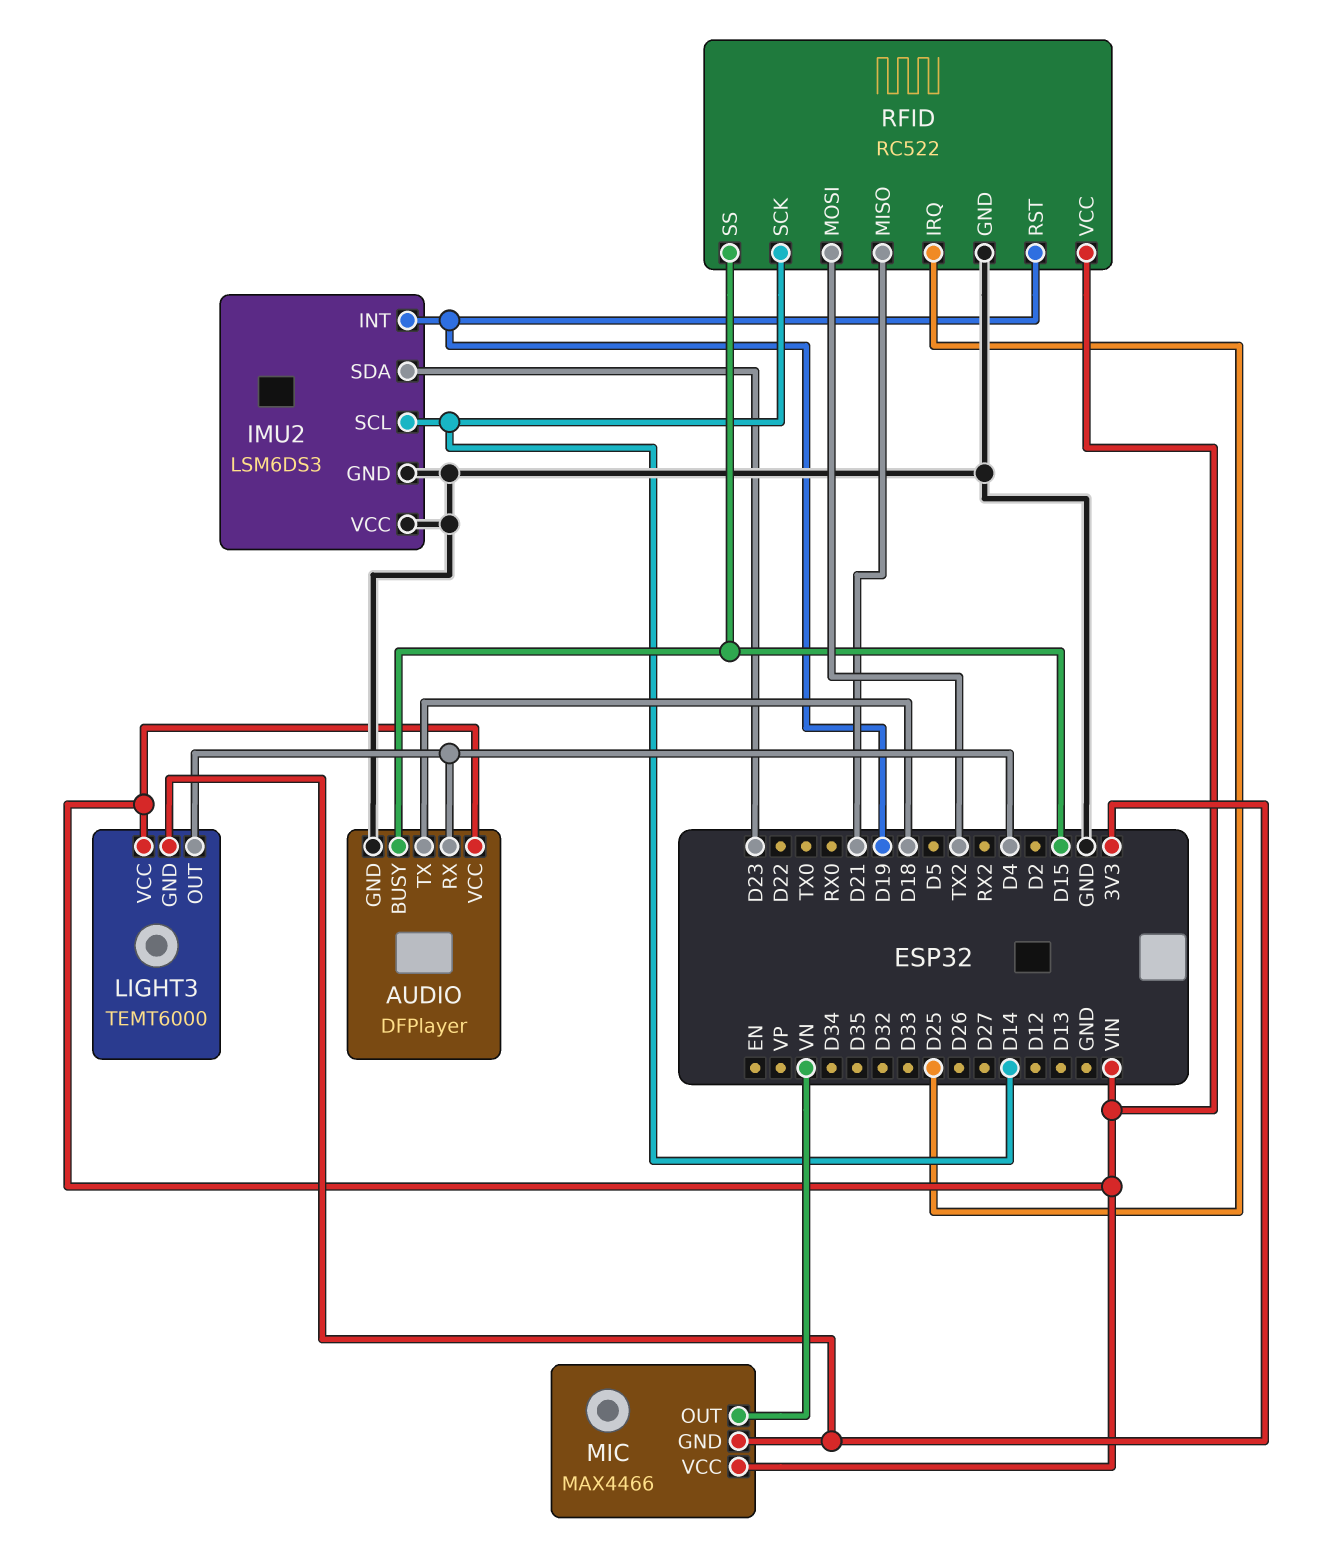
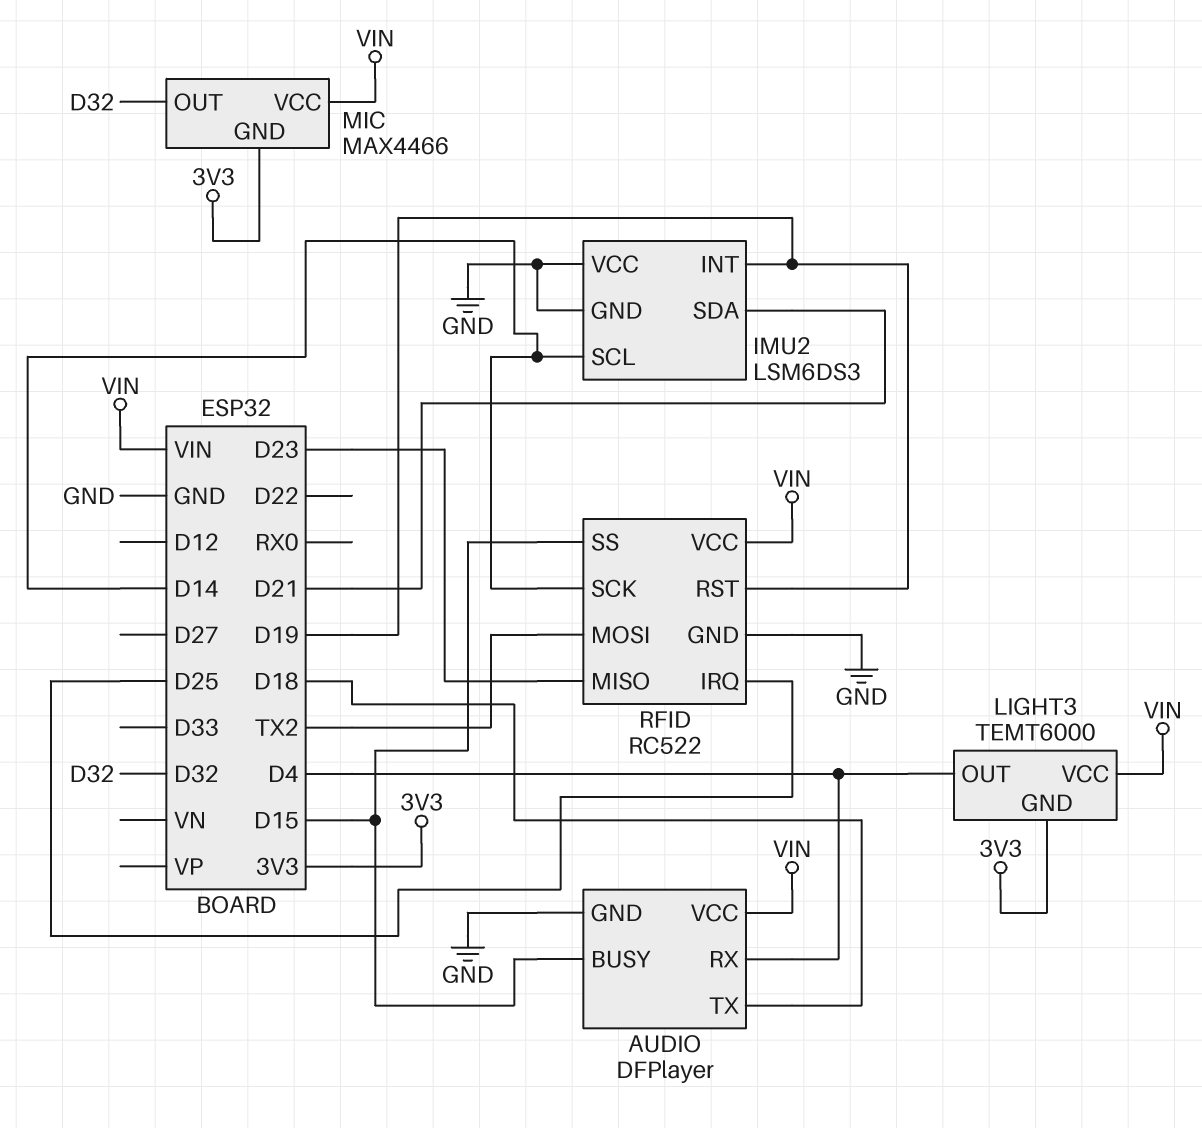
IMU2 pin SDA: D23 -> D21
MIC pin OUT: VN -> D32
RFID pin MISO: D21 -> D23

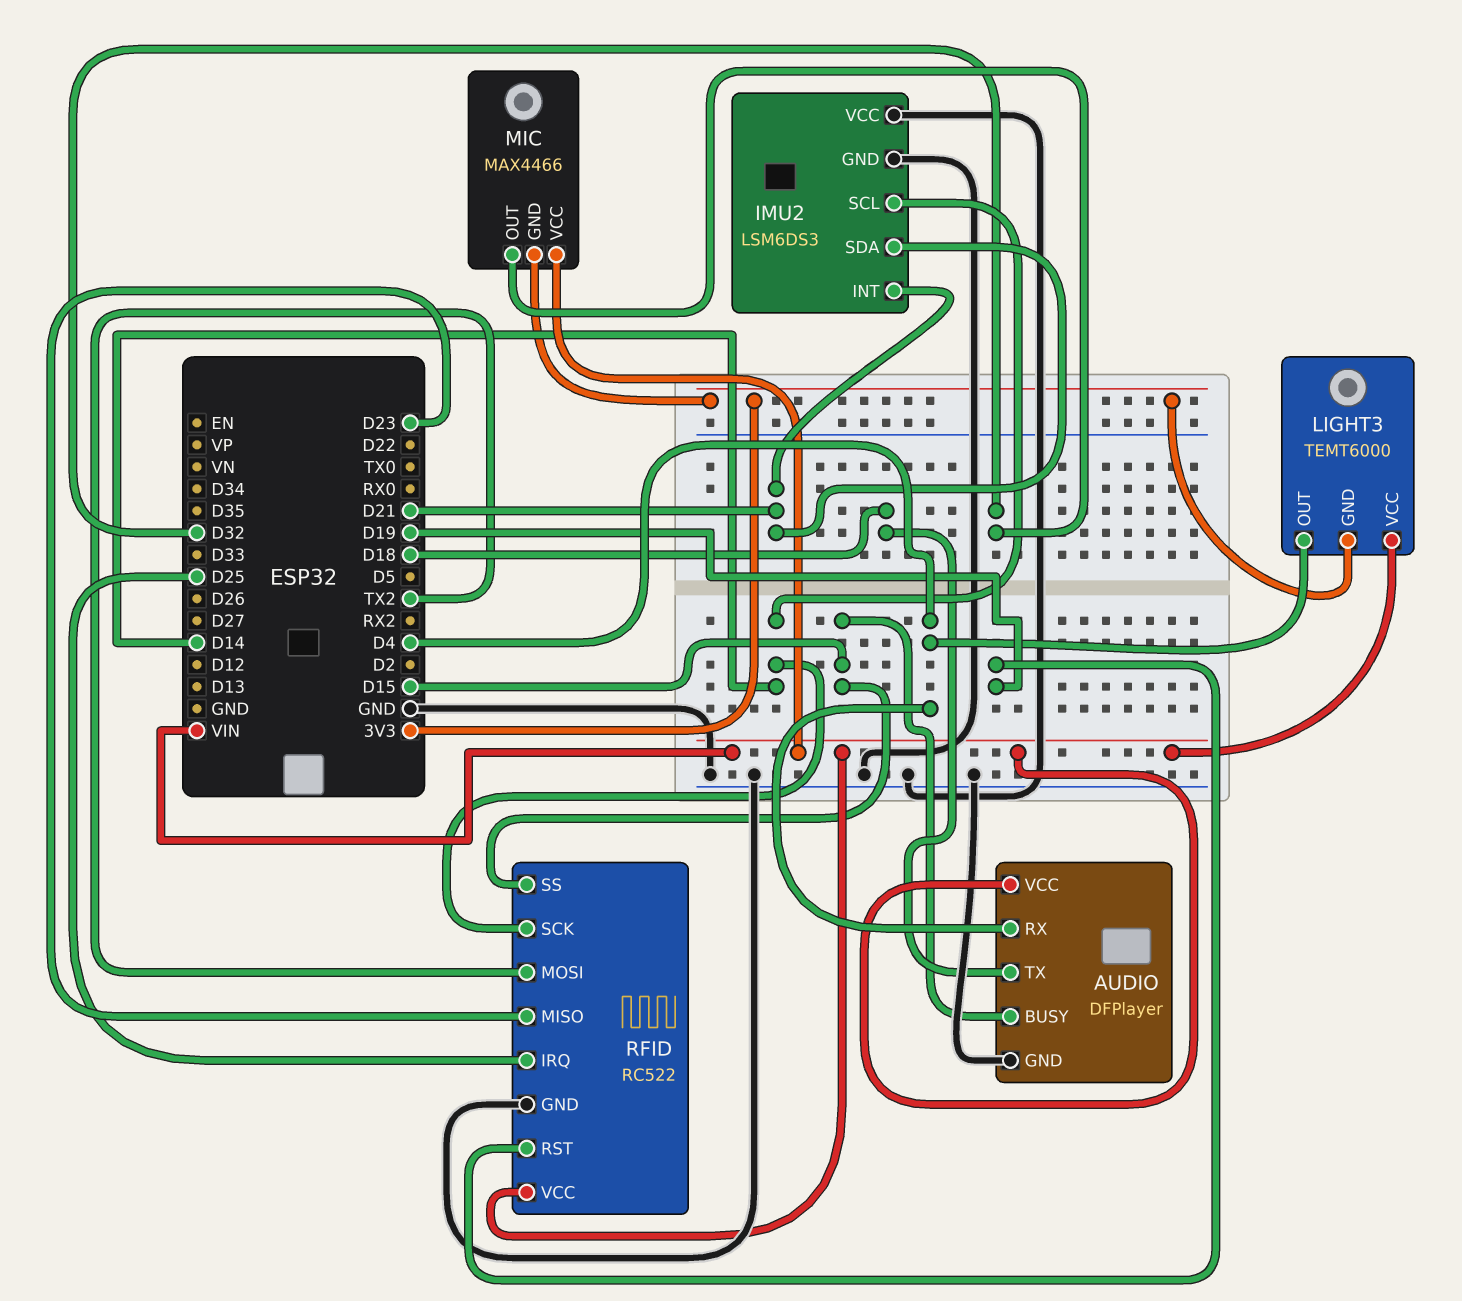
IMU2 pin INT: D19 -> D21

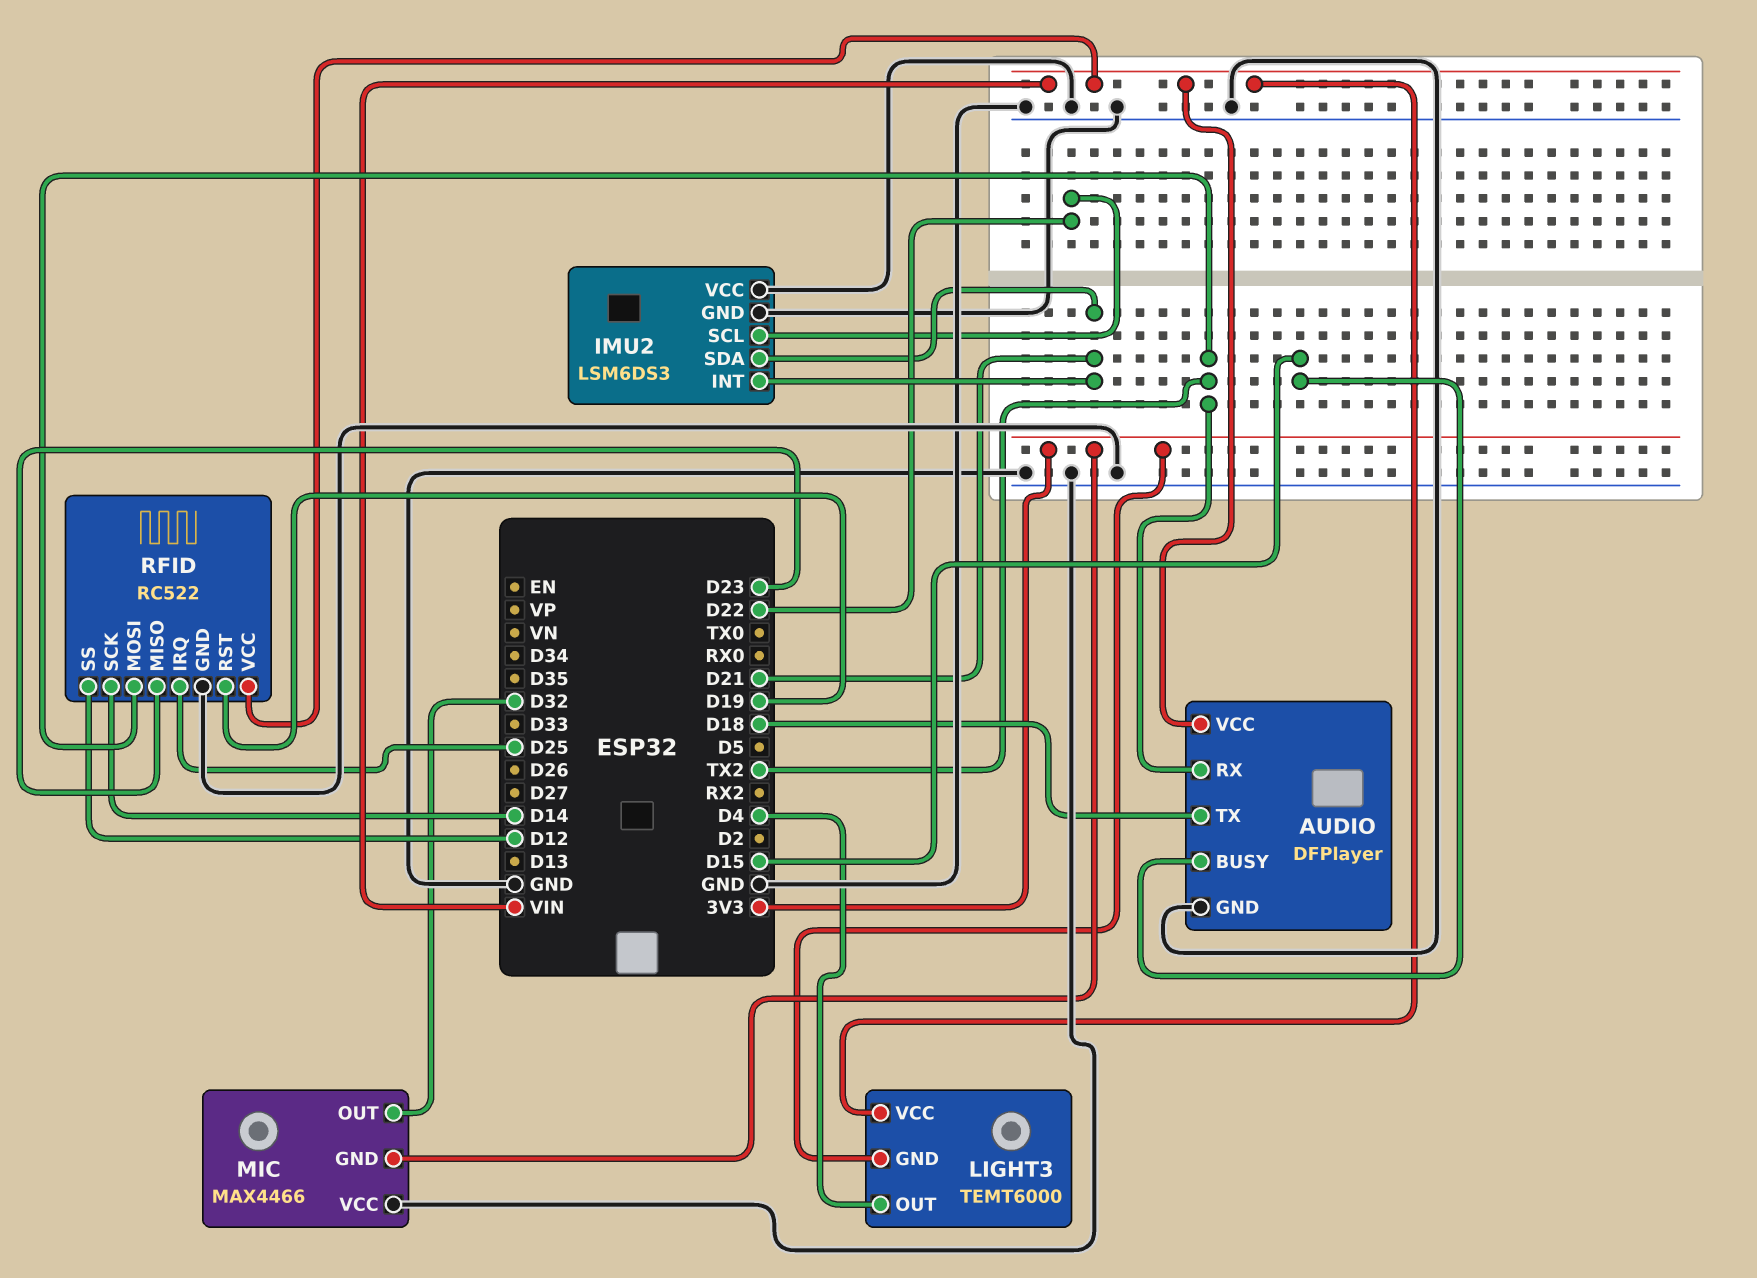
AUDIO pin RX: D4 -> TX2
IMU2 pin SCL: D14 -> D22
MIC pin VCC: VIN -> GND
RFID pin SS: D15 -> D12

